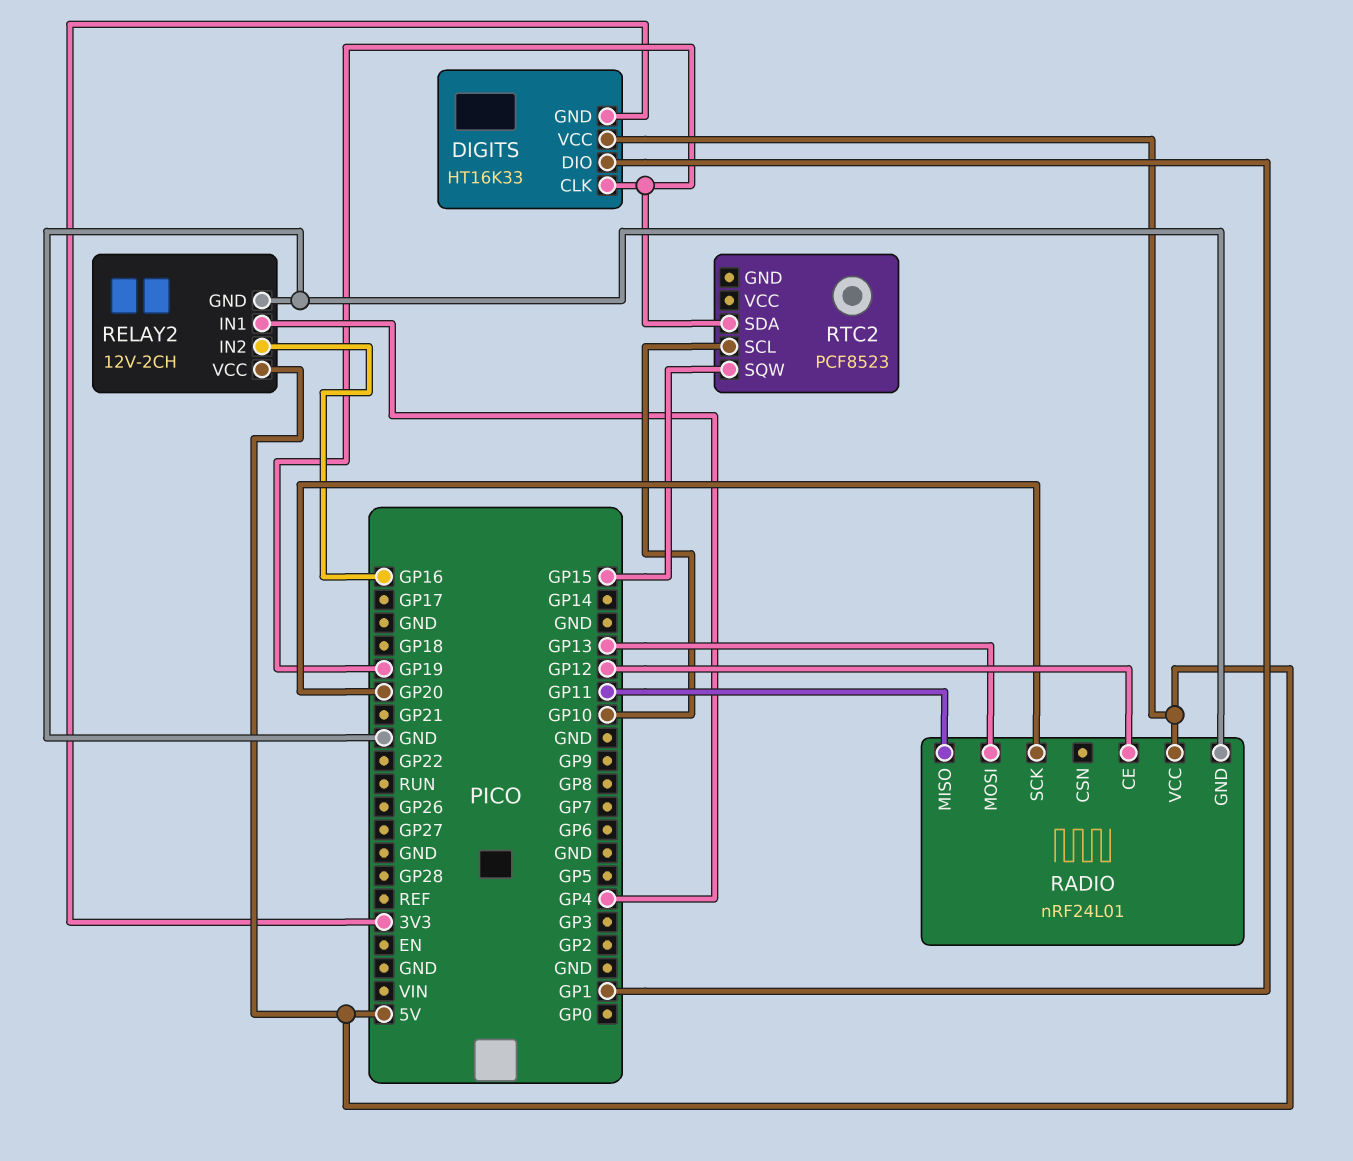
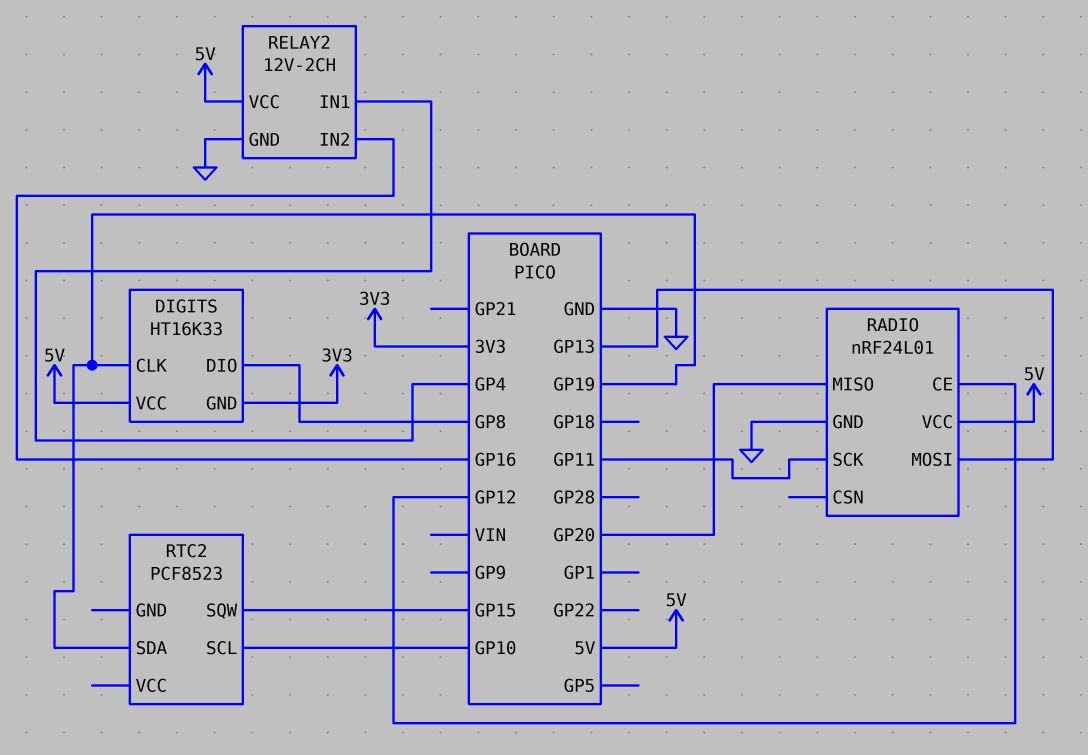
DIGITS pin DIO: GP1 -> GP8
RADIO pin MISO: GP11 -> GP20
RADIO pin SCK: GP20 -> GP11

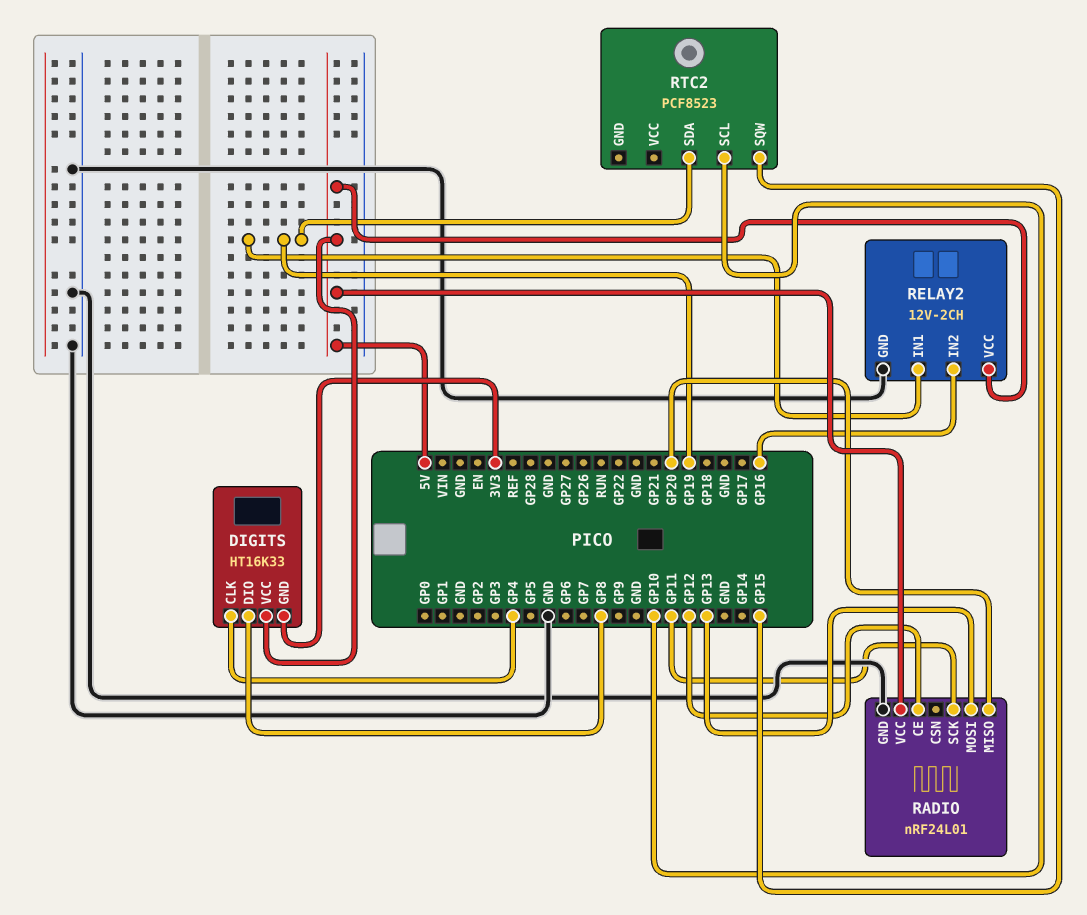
DIGITS pin CLK: GP19 -> GP4
RELAY2 pin IN1: GP4 -> GP19

